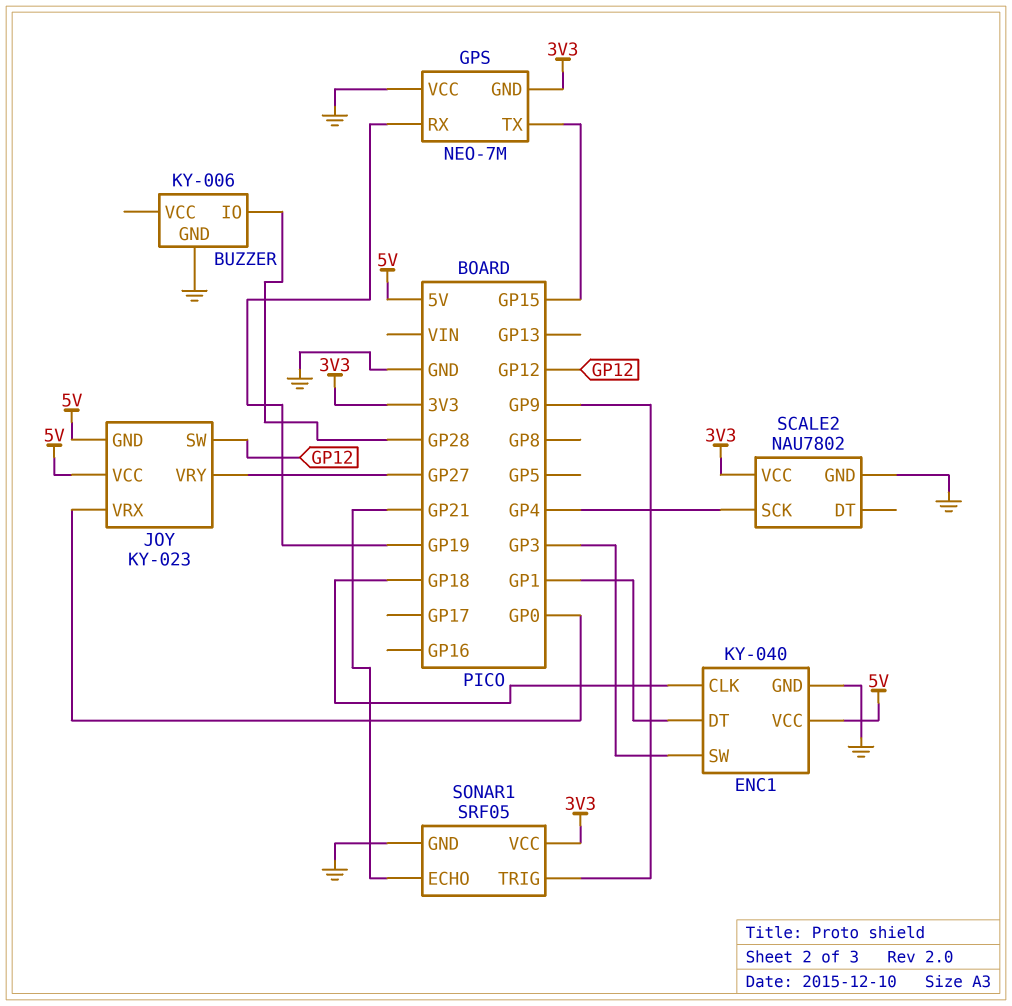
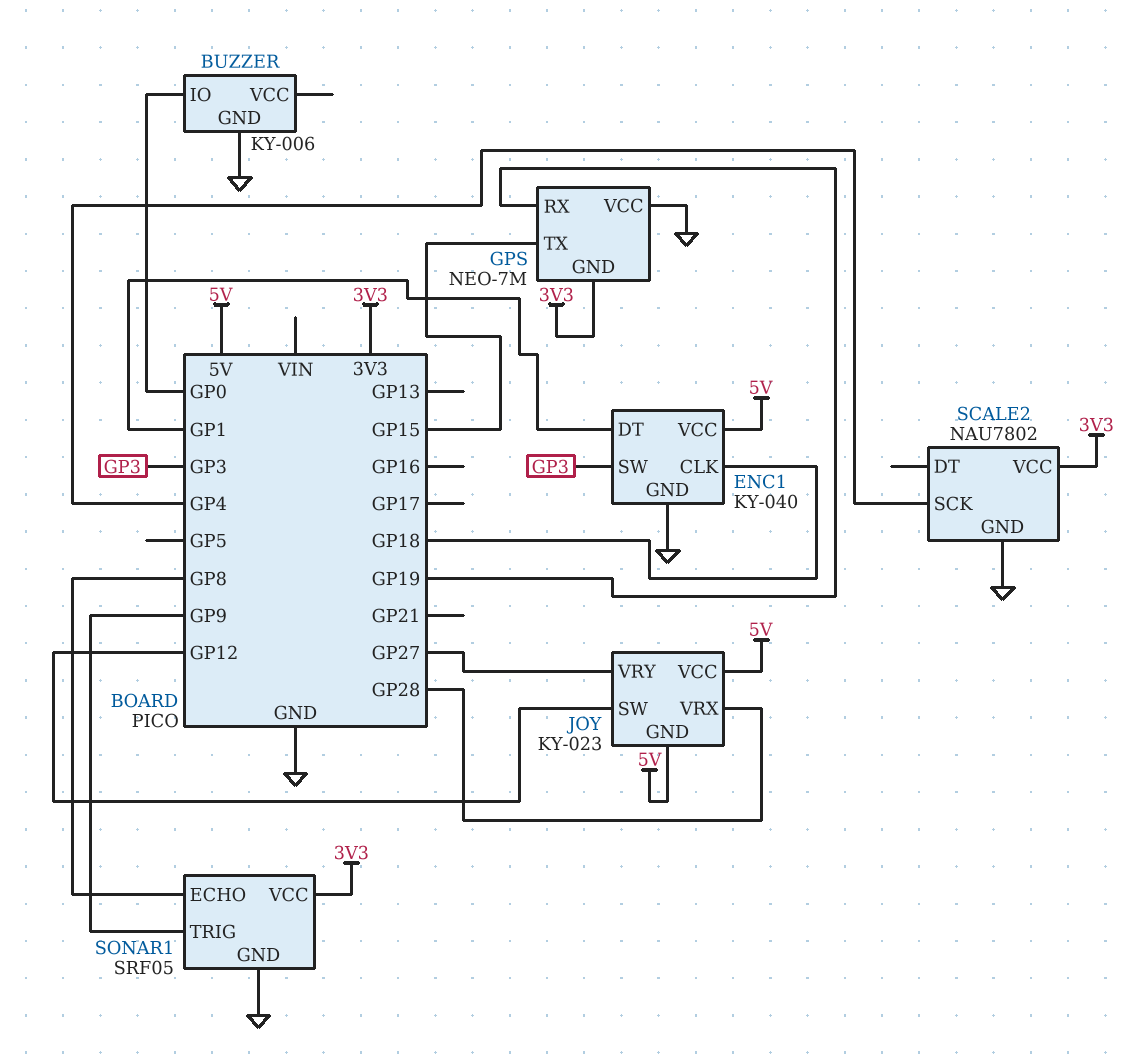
BUZZER pin IO: GP28 -> GP0
JOY pin VRX: GP0 -> GP28
SONAR1 pin ECHO: GP21 -> GP8

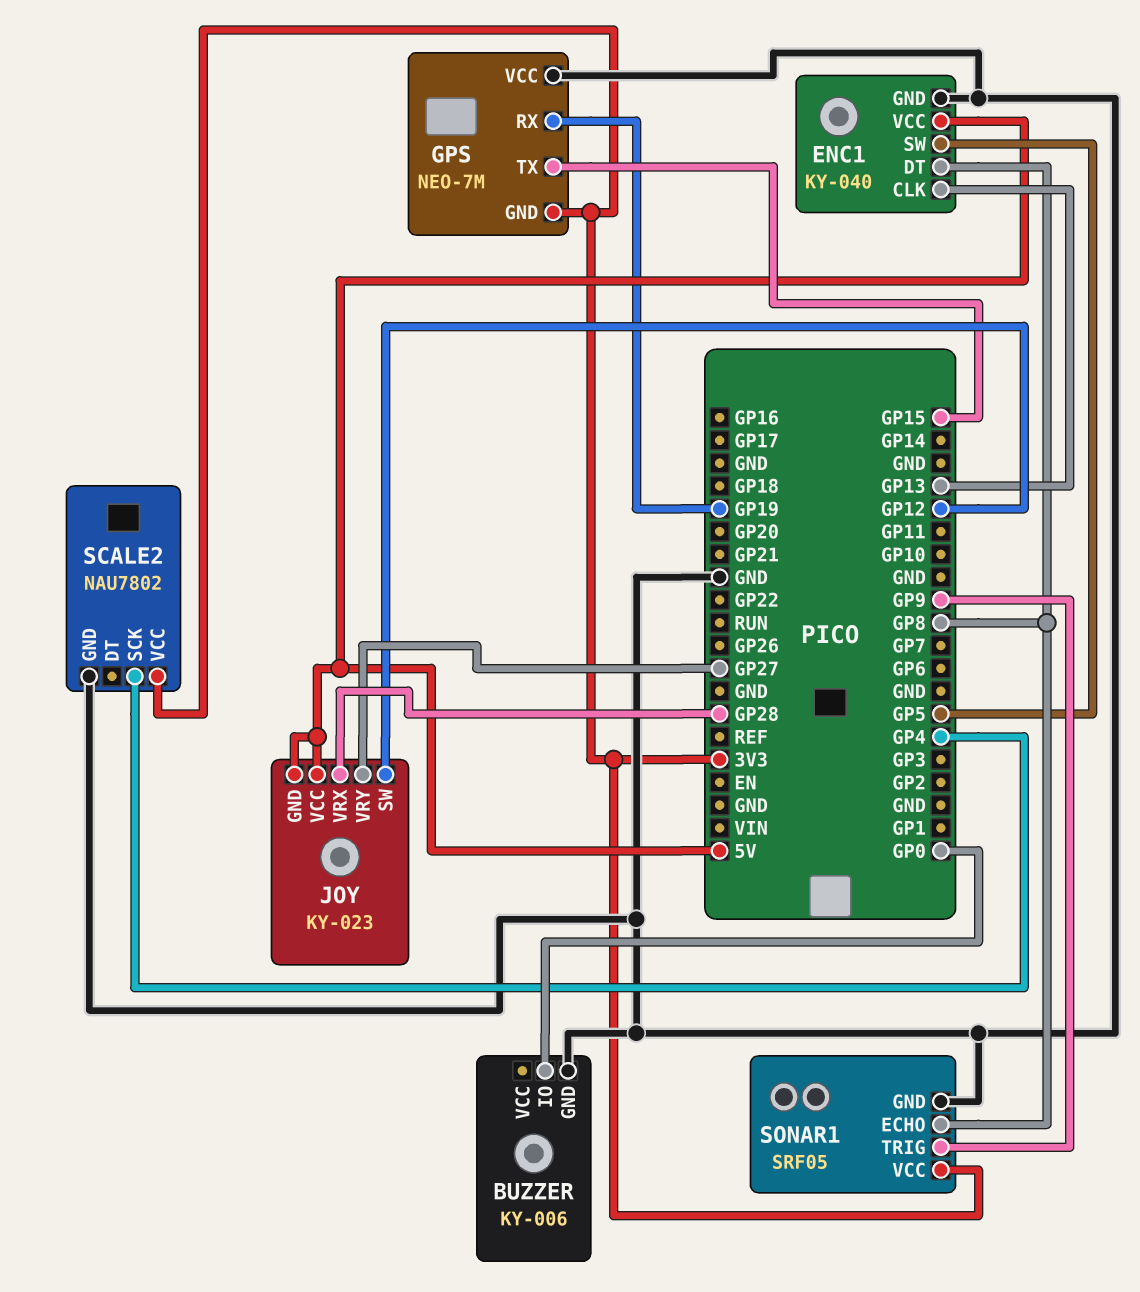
ENC1 pin CLK: GP18 -> GP13
ENC1 pin DT: GP1 -> GP8
ENC1 pin SW: GP3 -> GP5

